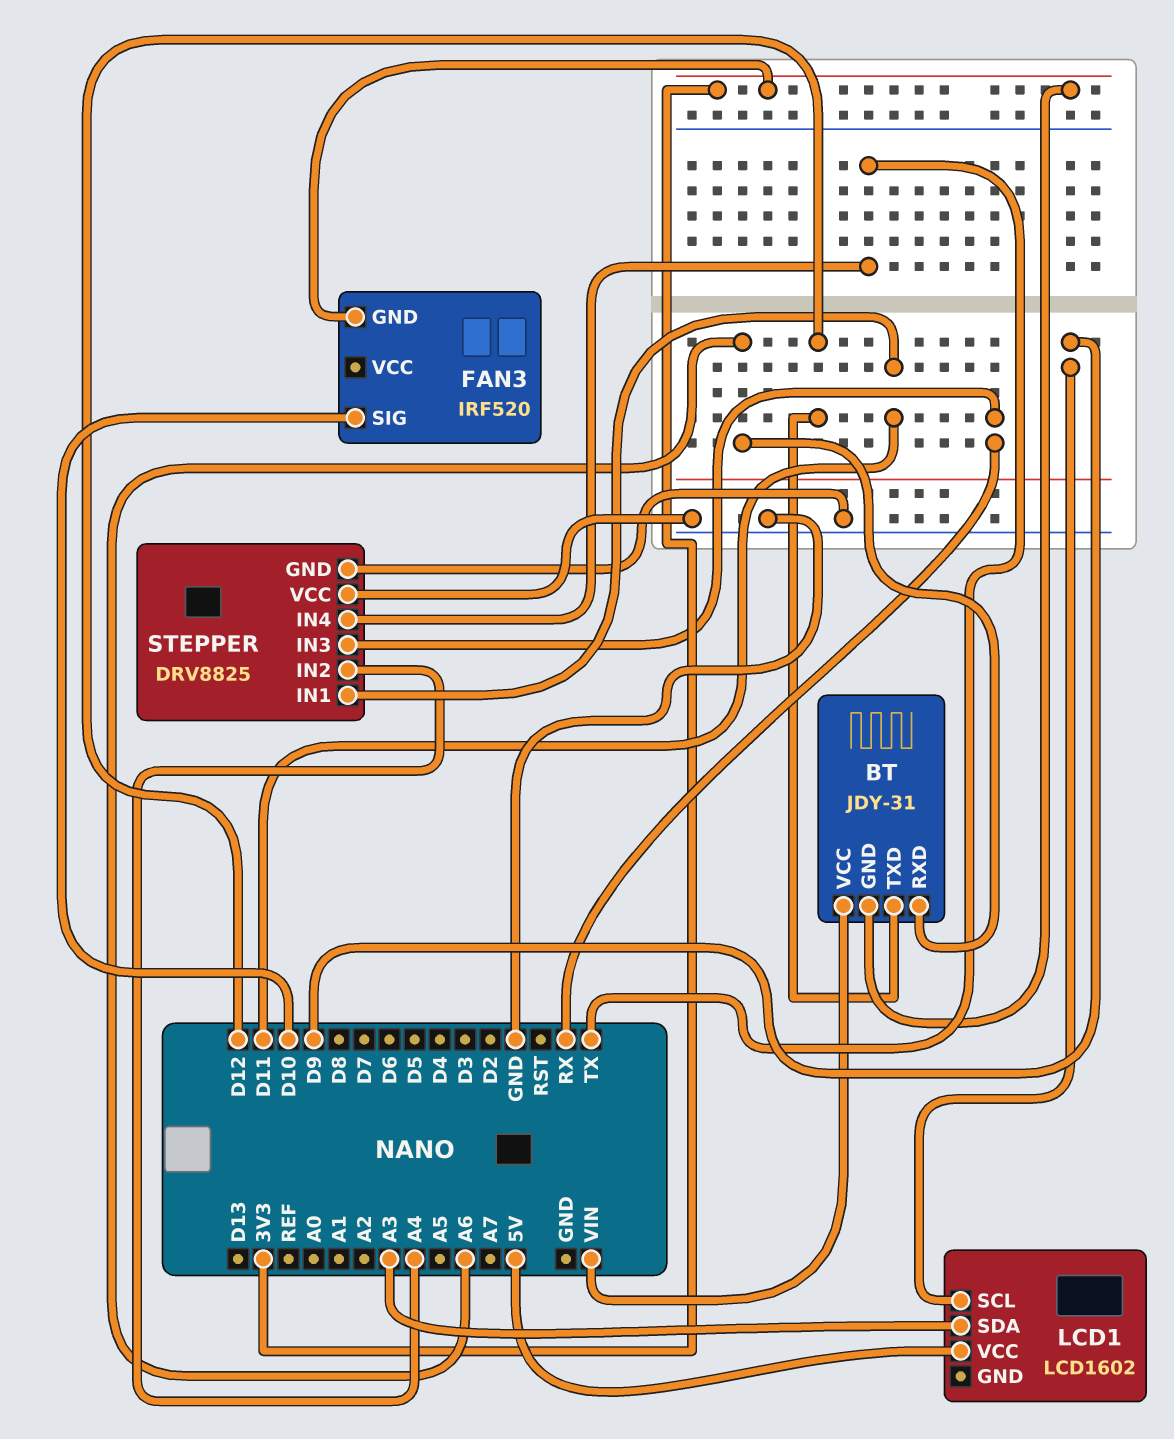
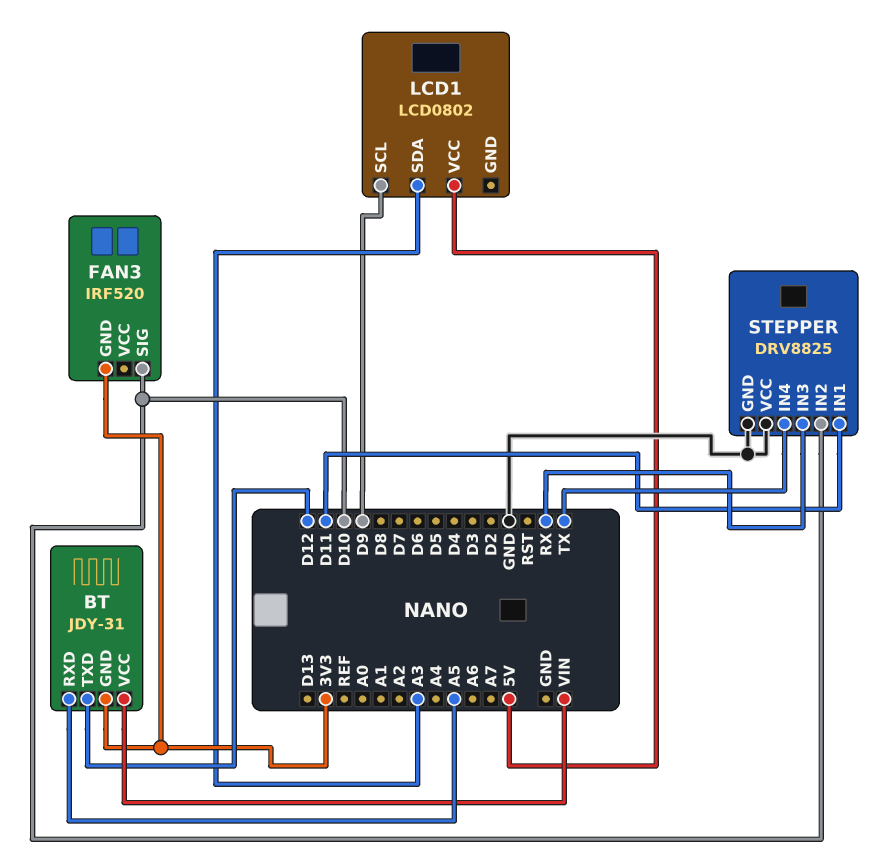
BT pin RXD: A6 -> A5
LCD1: LCD1602 -> LCD0802
STEPPER pin IN2: A4 -> D10

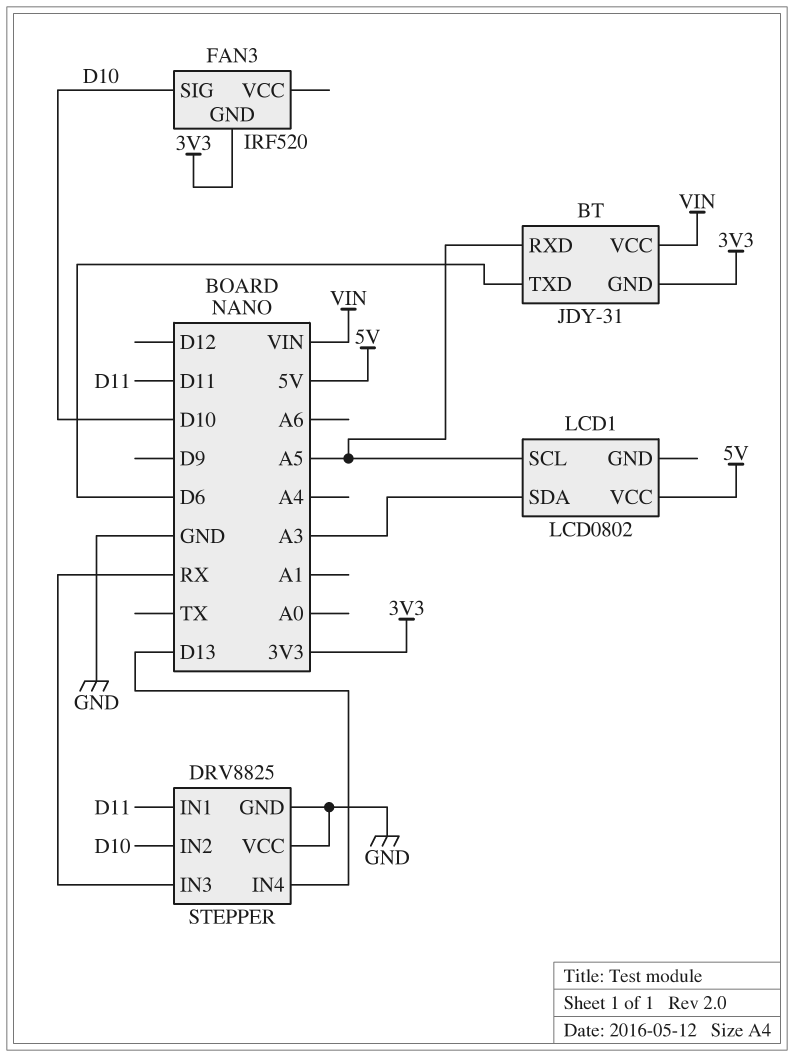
BT pin TXD: D12 -> D6
LCD1 pin SCL: D9 -> A5
STEPPER pin IN4: TX -> D13

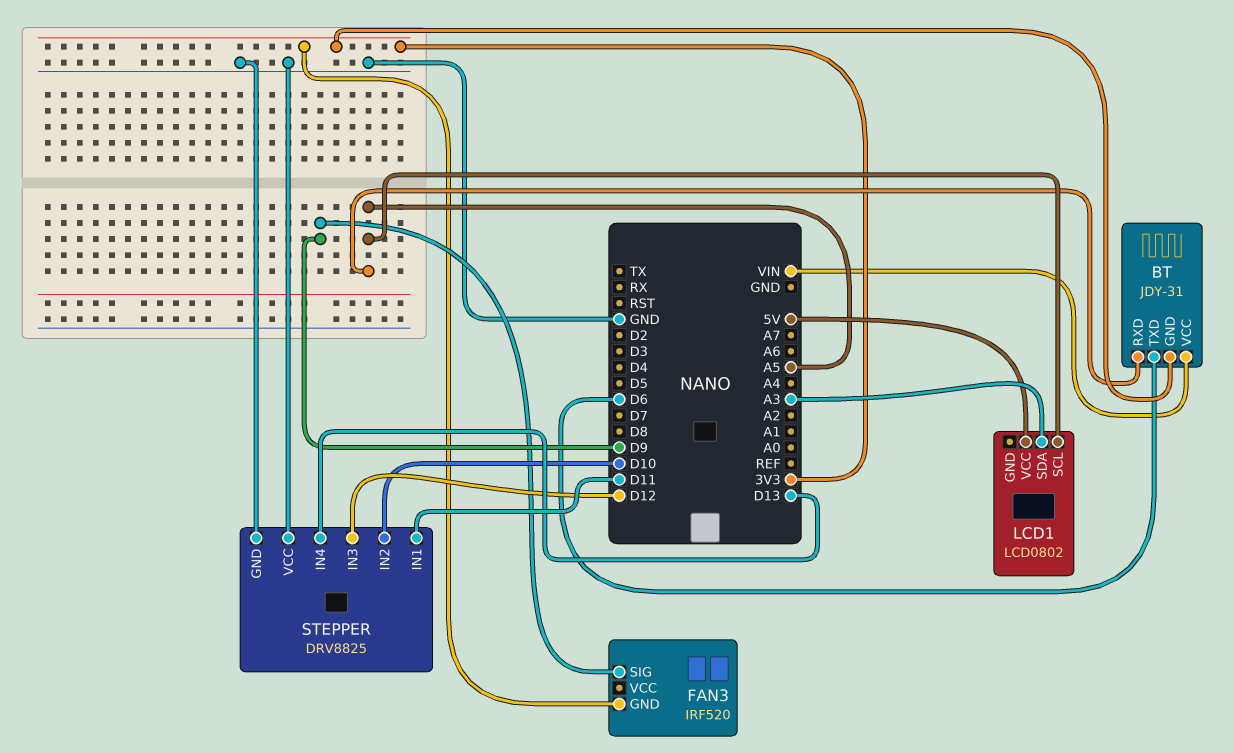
FAN3 pin SIG: D10 -> D9
STEPPER pin IN3: RX -> D12

